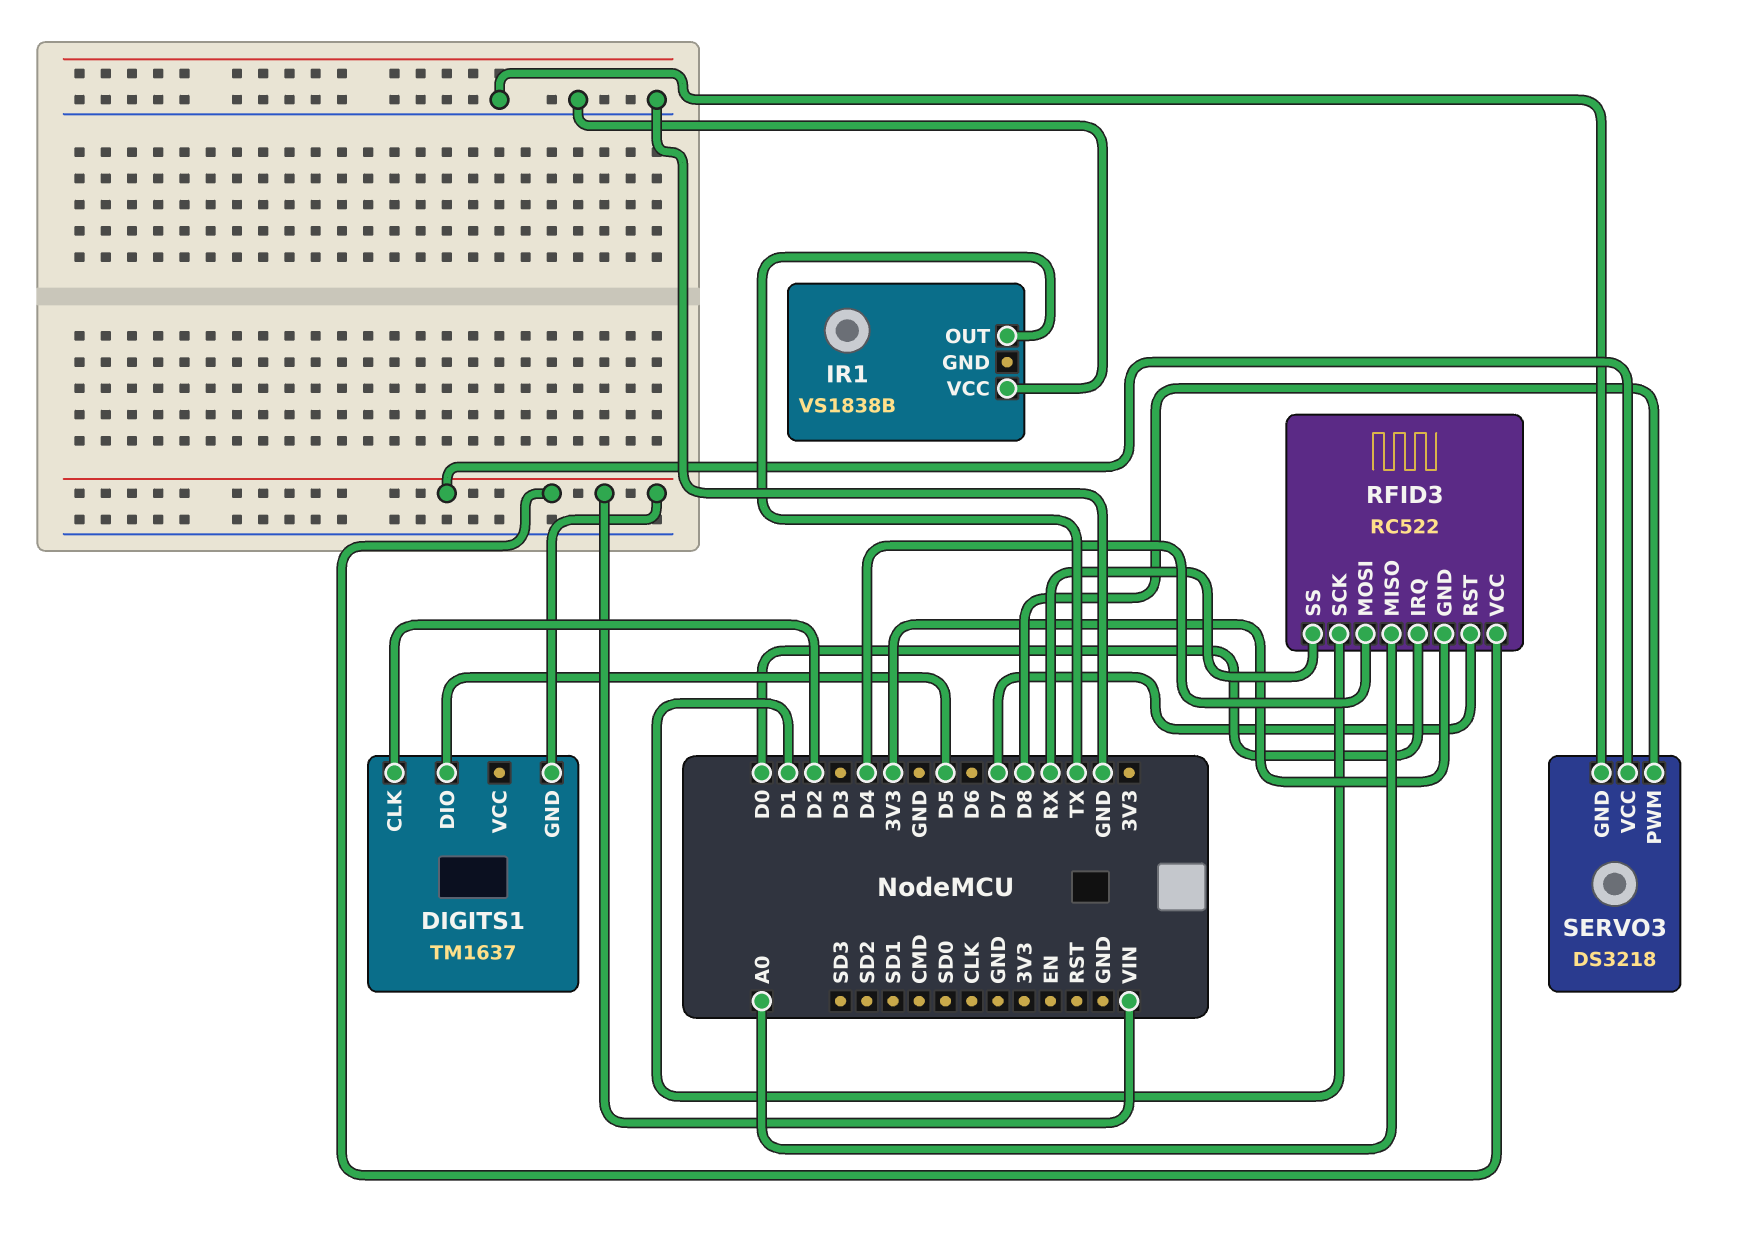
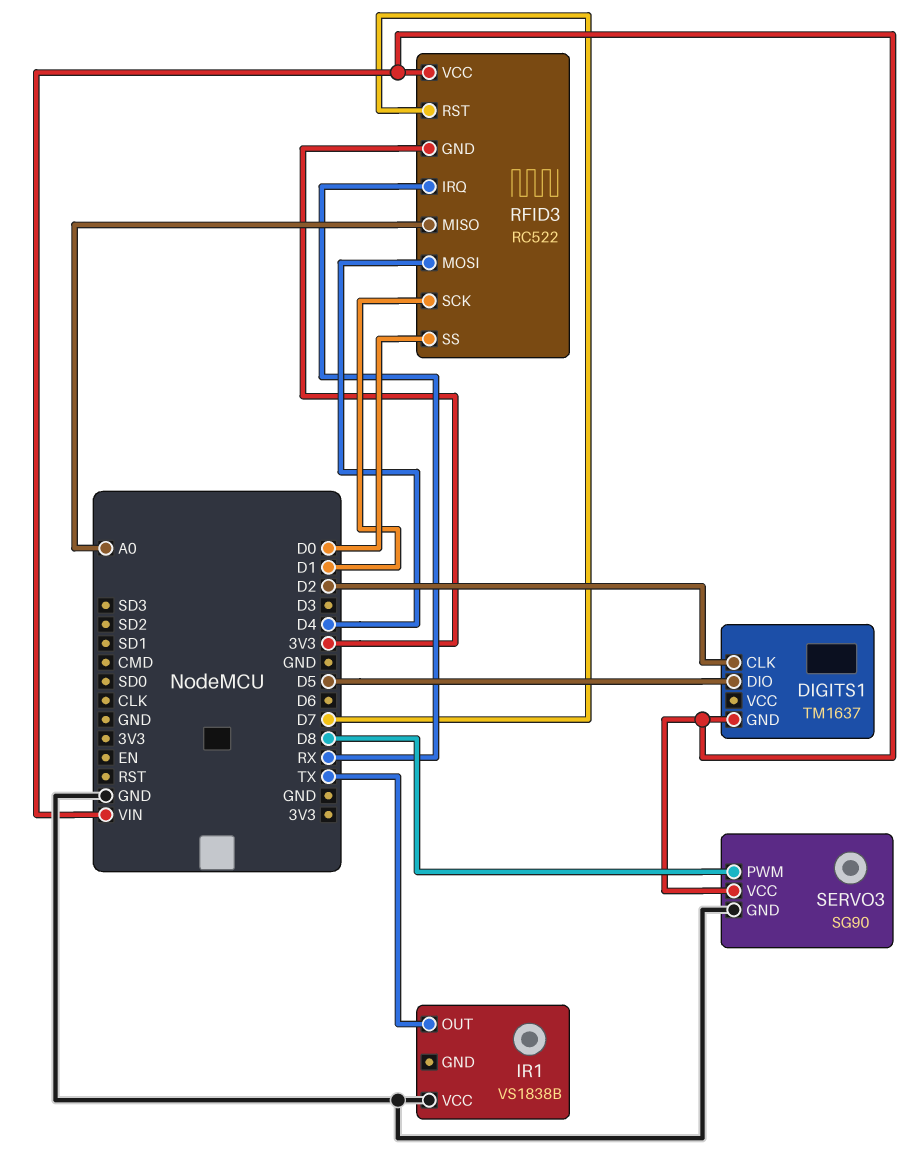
RFID3 pin IRQ: D0 -> RX
RFID3 pin SS: RX -> D0
SERVO3: DS3218 -> SG90

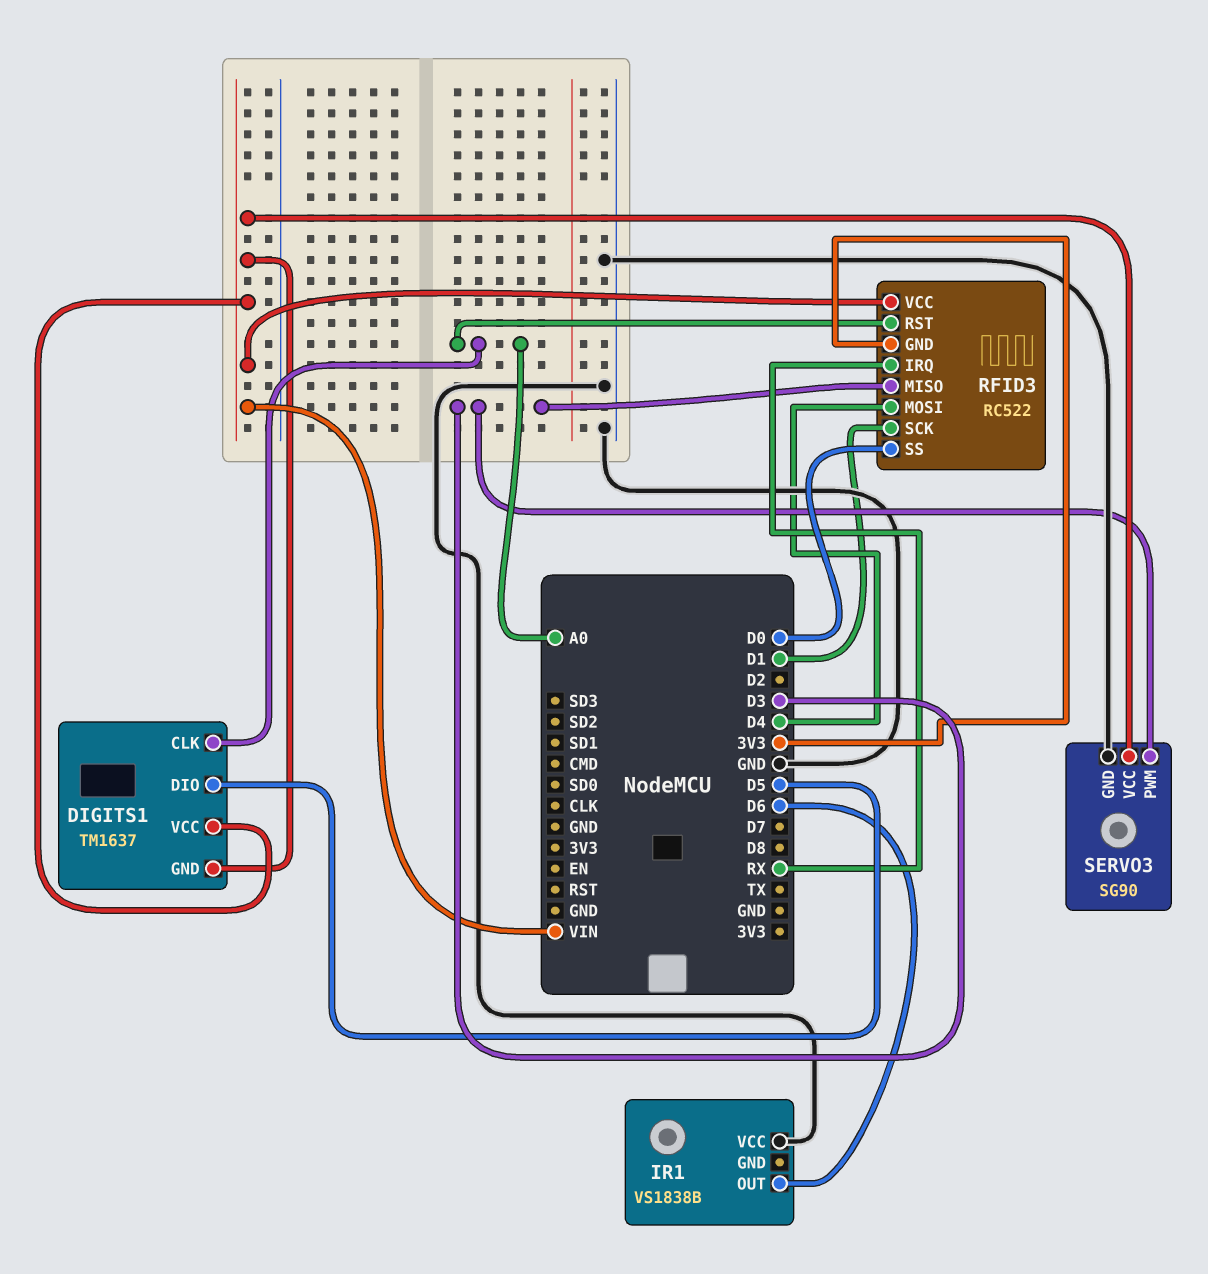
DIGITS1 pin CLK: D2 -> A0
DIGITS1 pin VCC: none -> VIN
IR1 pin OUT: TX -> D6
RFID3 pin MISO: A0 -> D3
RFID3 pin RST: D7 -> A0
SERVO3 pin PWM: D8 -> D3

